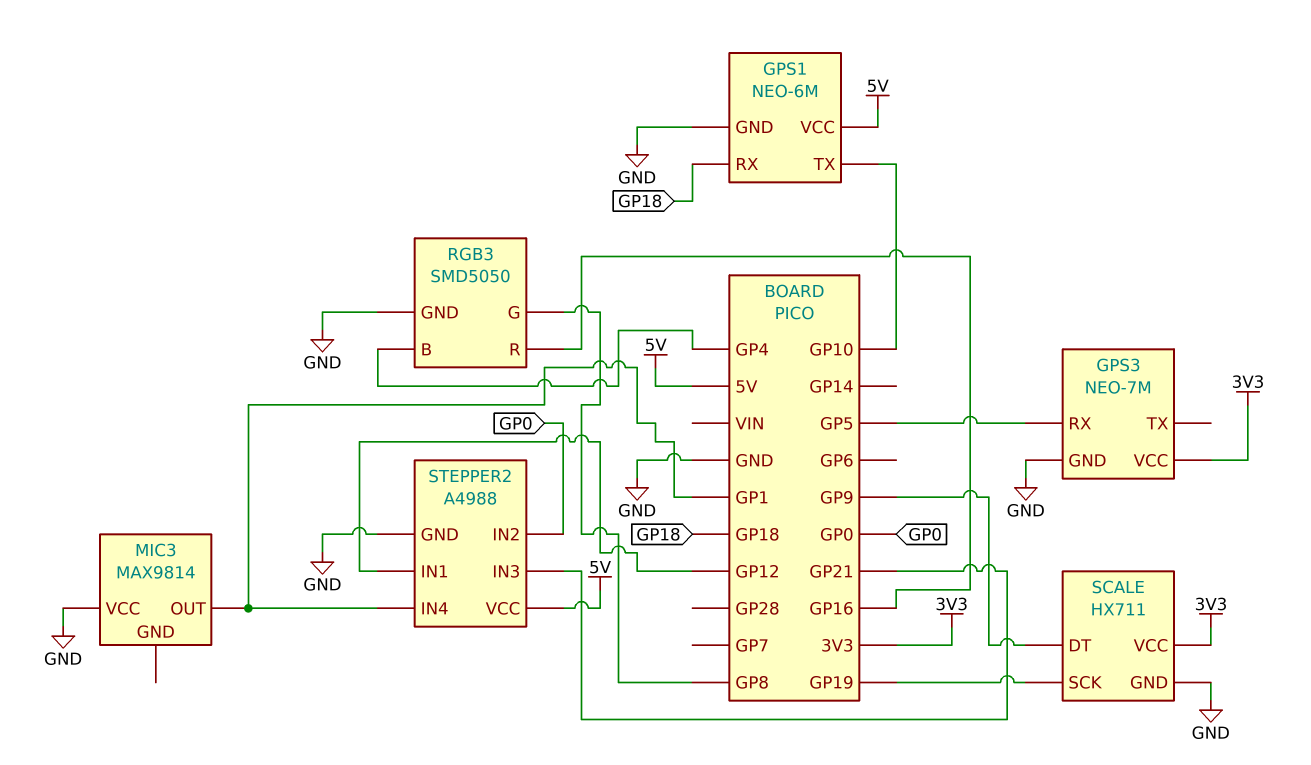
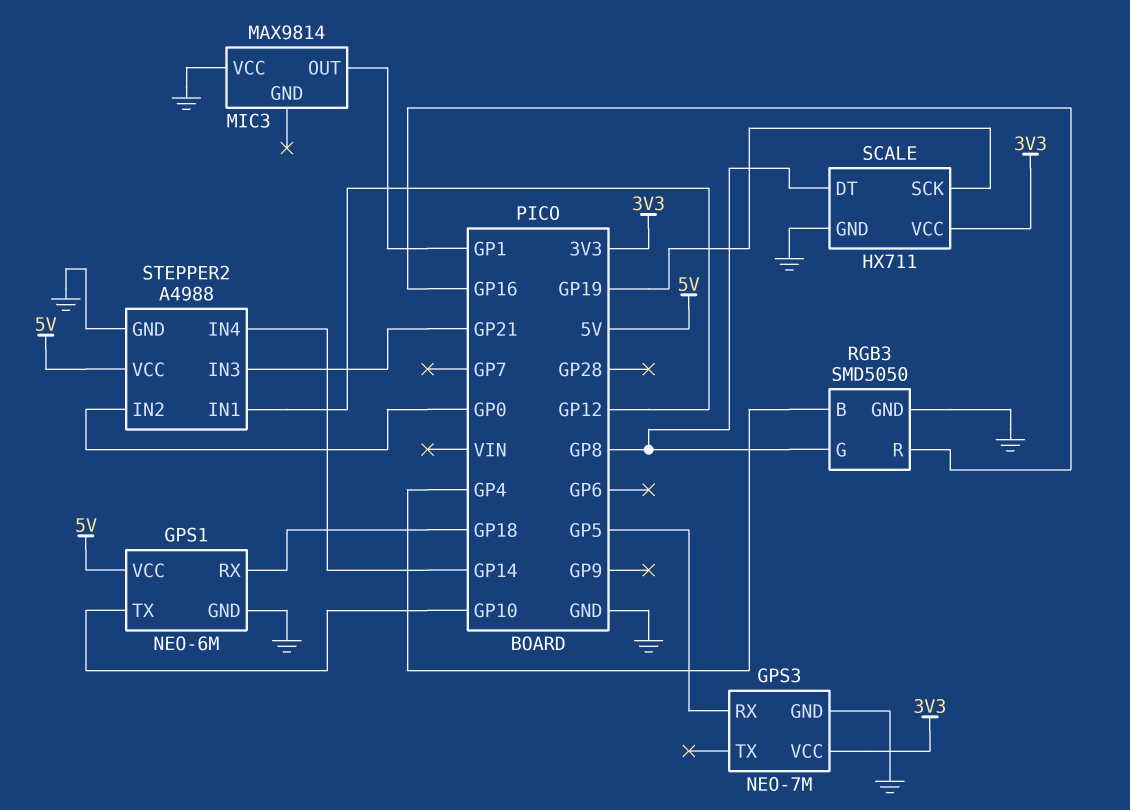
SCALE pin DT: GP9 -> GP8
STEPPER2 pin IN4: GP1 -> GP14

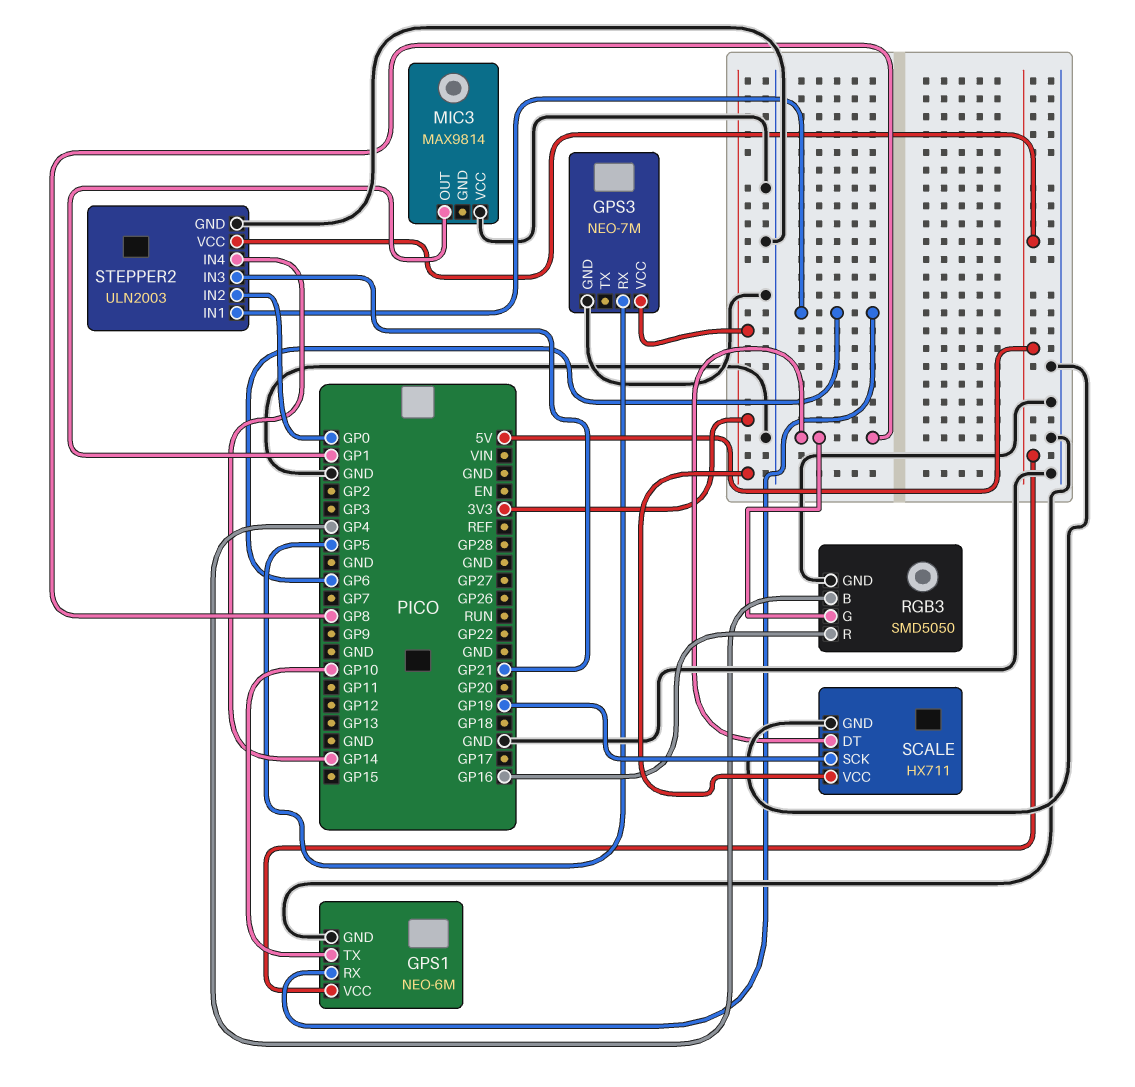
GPS1 pin RX: GP18 -> GP6
STEPPER2: A4988 -> ULN2003
STEPPER2 pin IN1: GP12 -> GP6

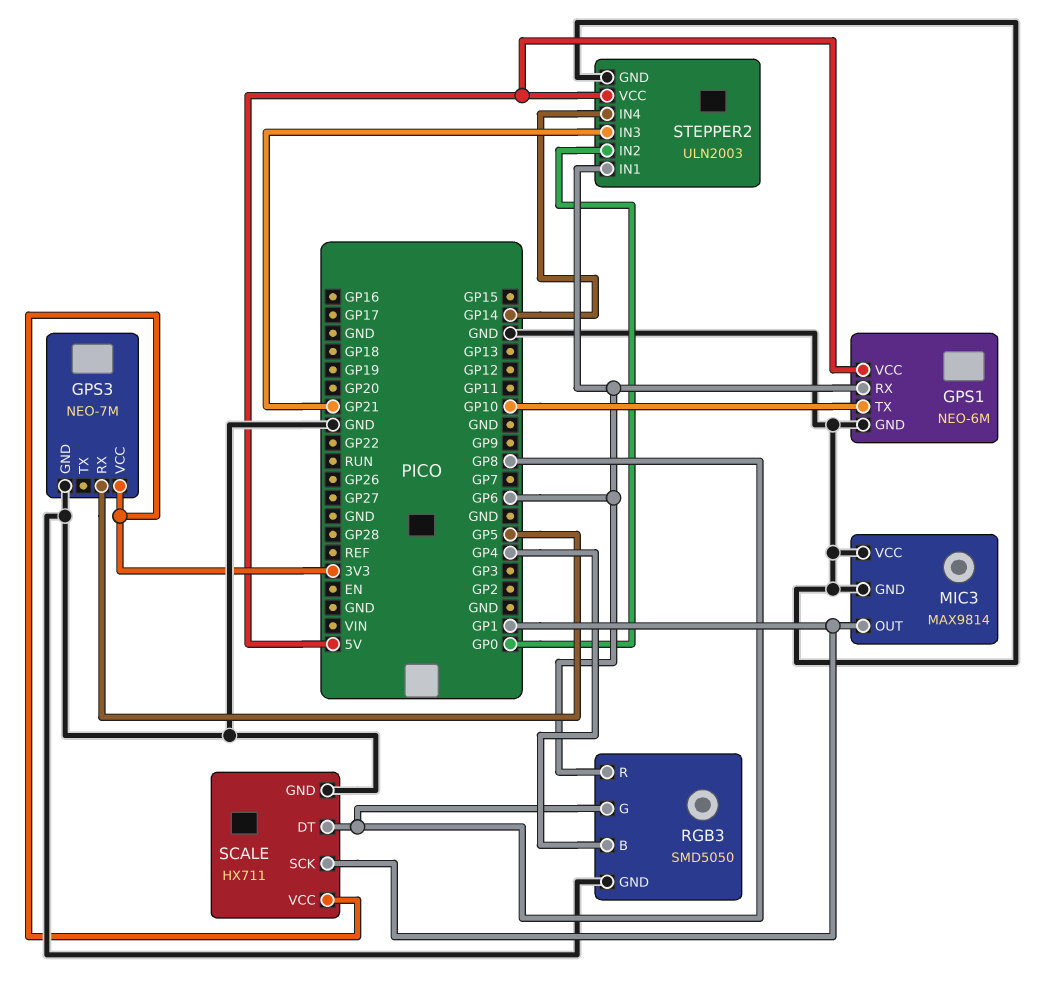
MIC3 pin GND: none -> GND
RGB3 pin R: GP16 -> GP6
SCALE pin SCK: GP19 -> GP1

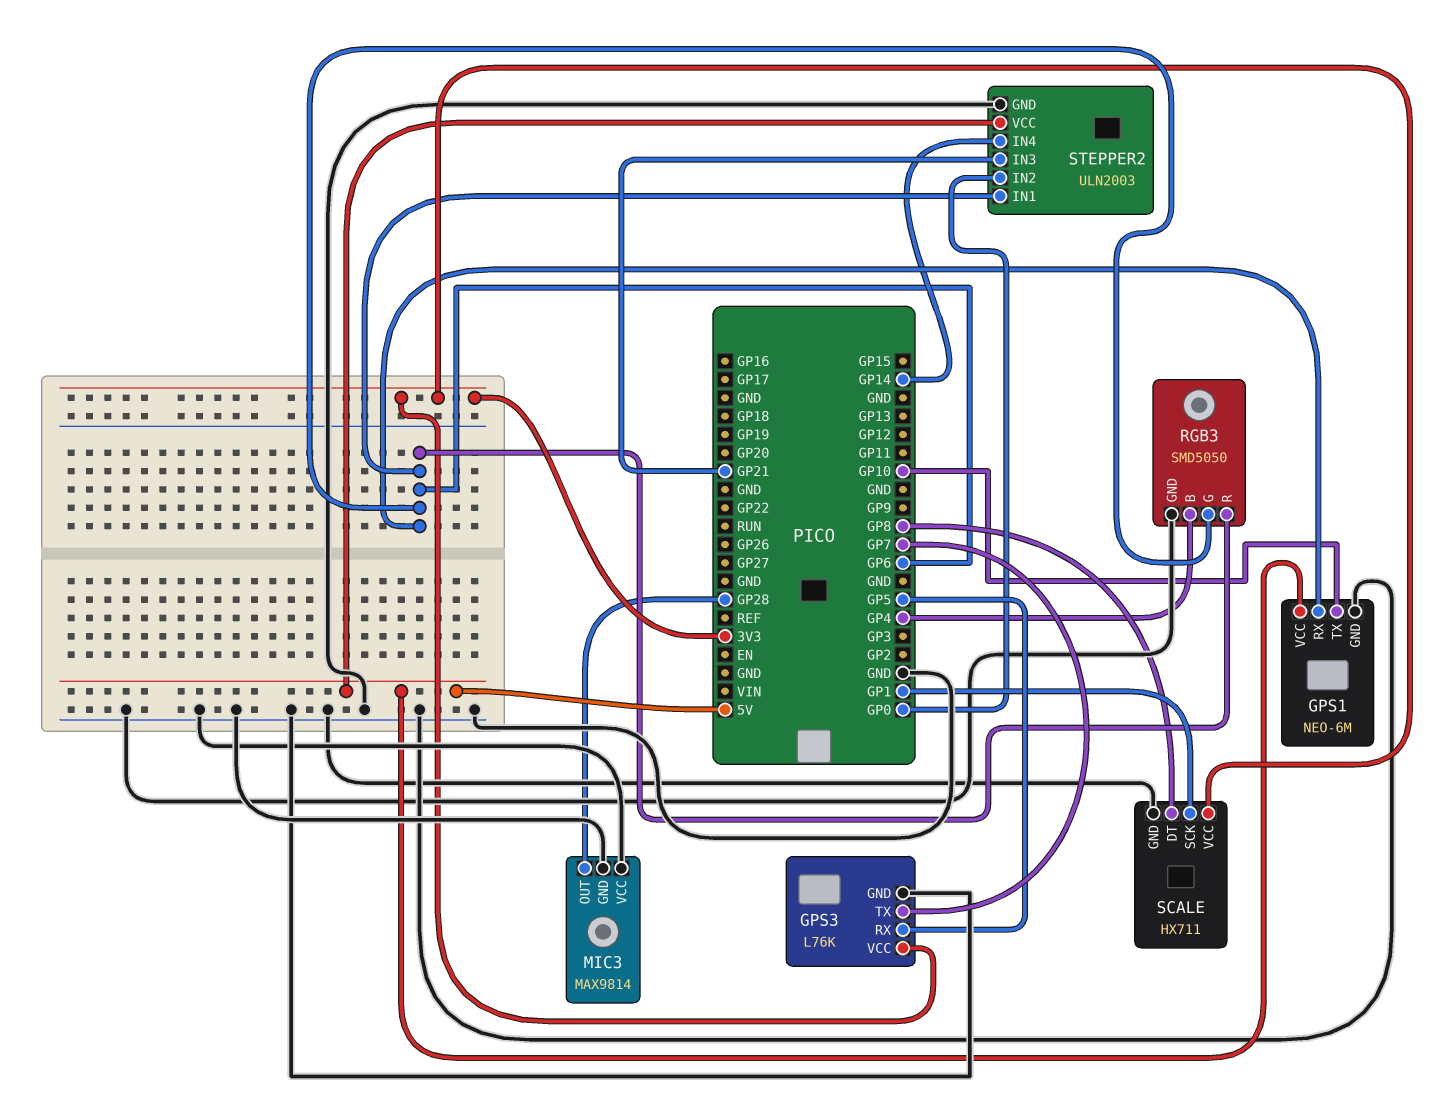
GPS3: NEO-7M -> L76K
GPS3 pin TX: none -> GP7
MIC3 pin OUT: GP1 -> GP28
RGB3 pin G: GP8 -> GP6

